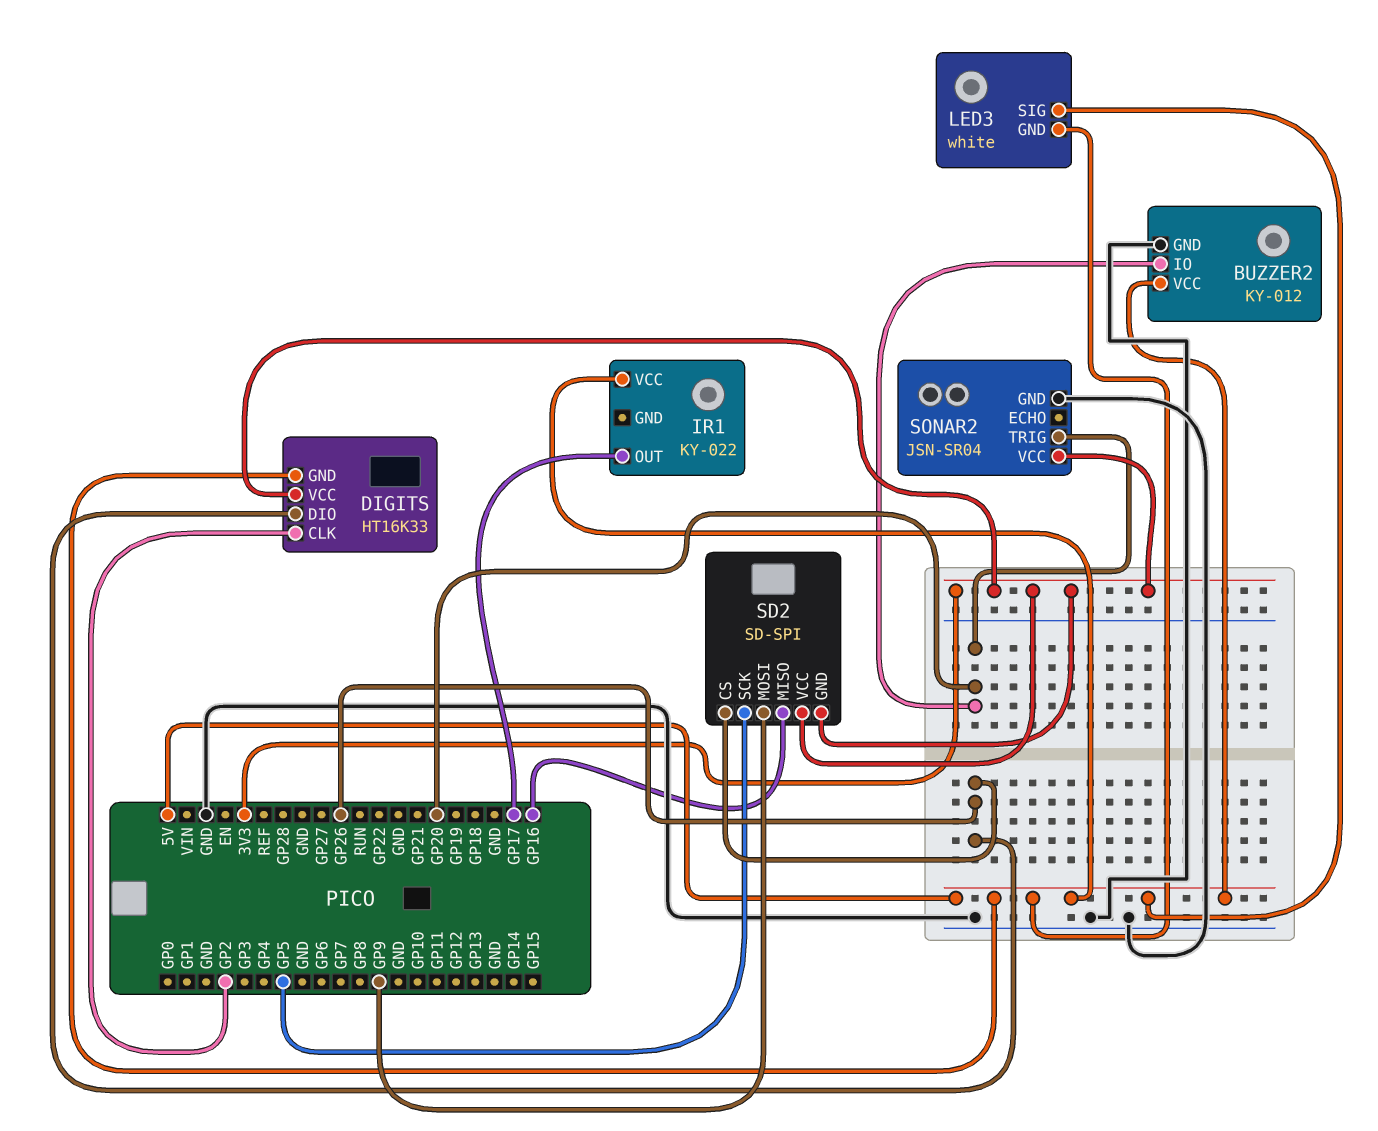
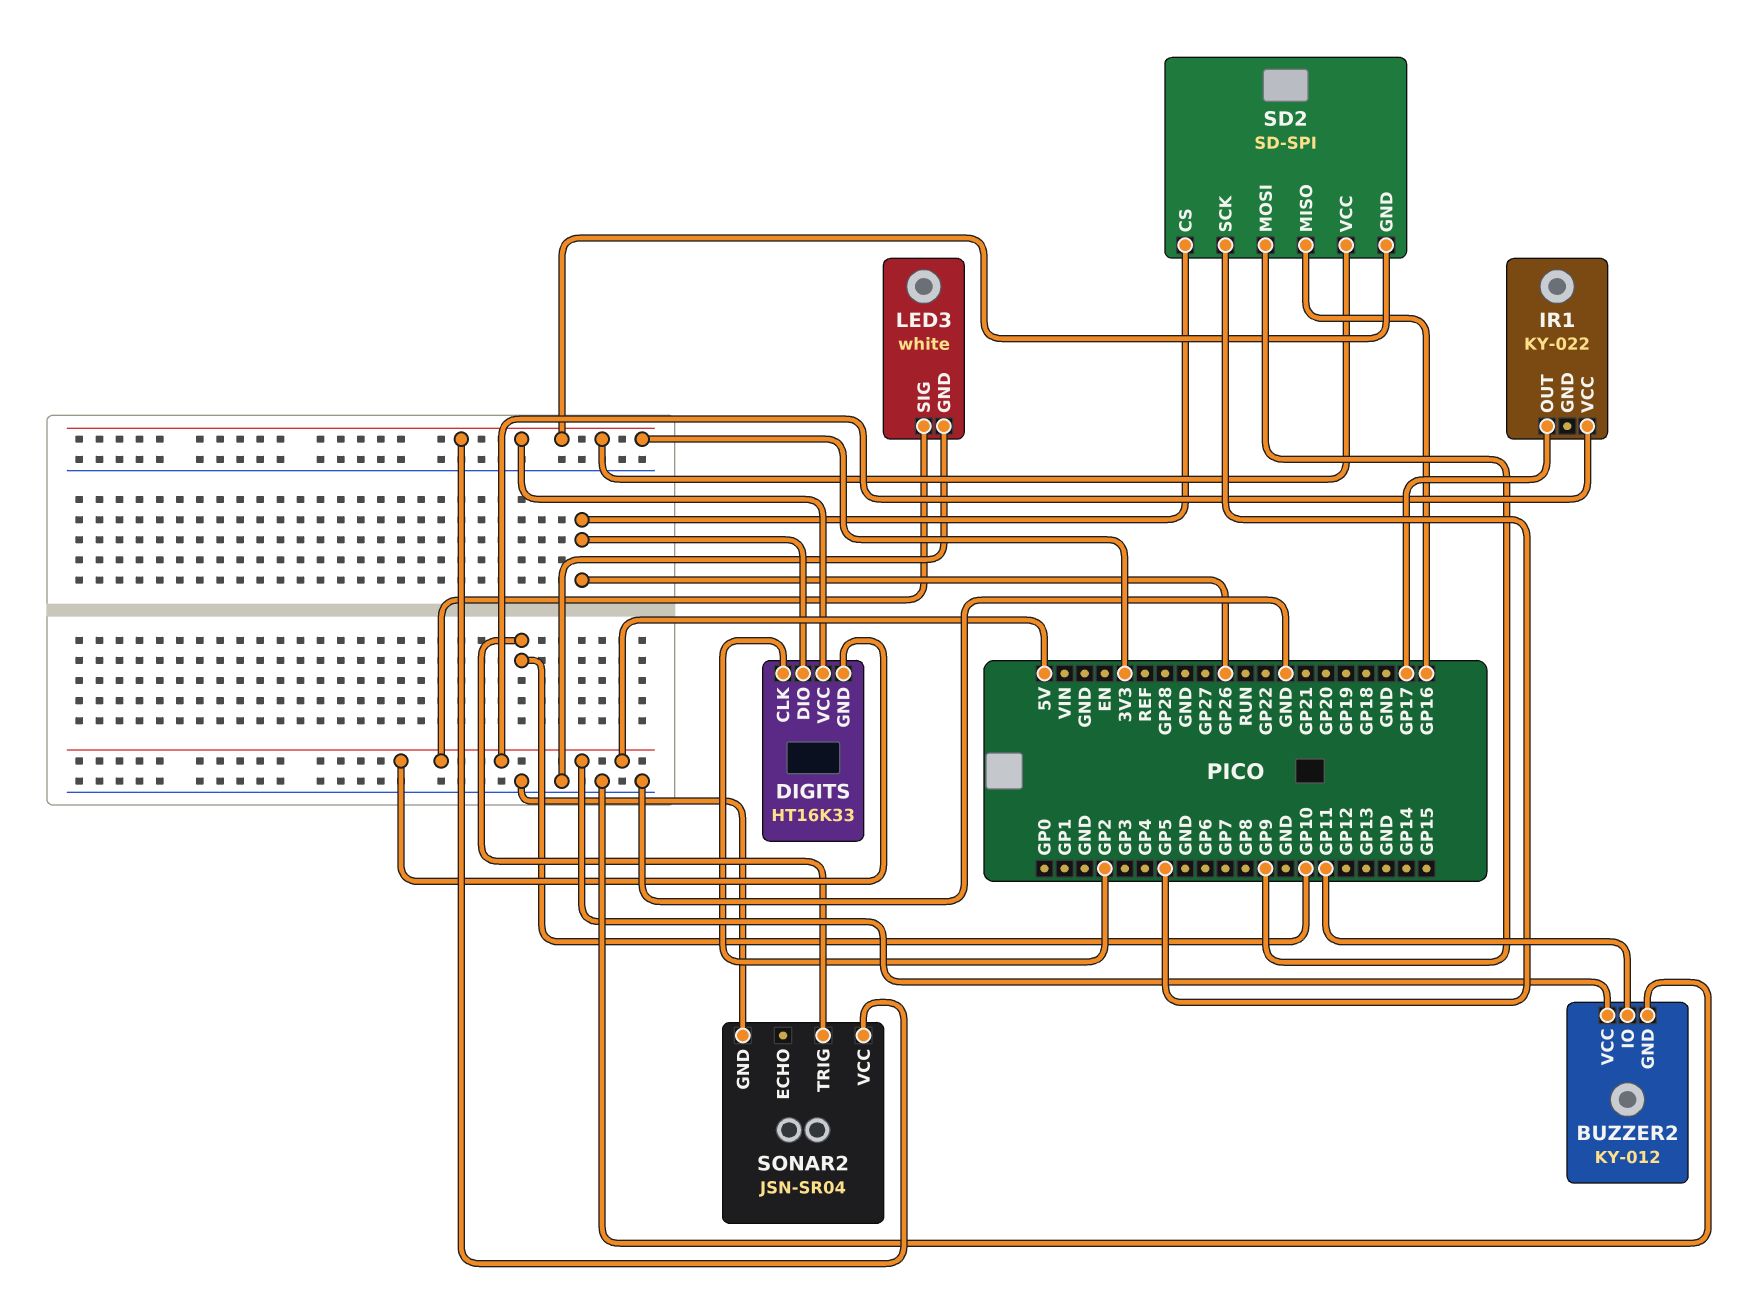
BUZZER2 pin IO: GP20 -> GP11
LED3 pin GND: 5V -> GND
SONAR2 pin TRIG: GP20 -> GP10

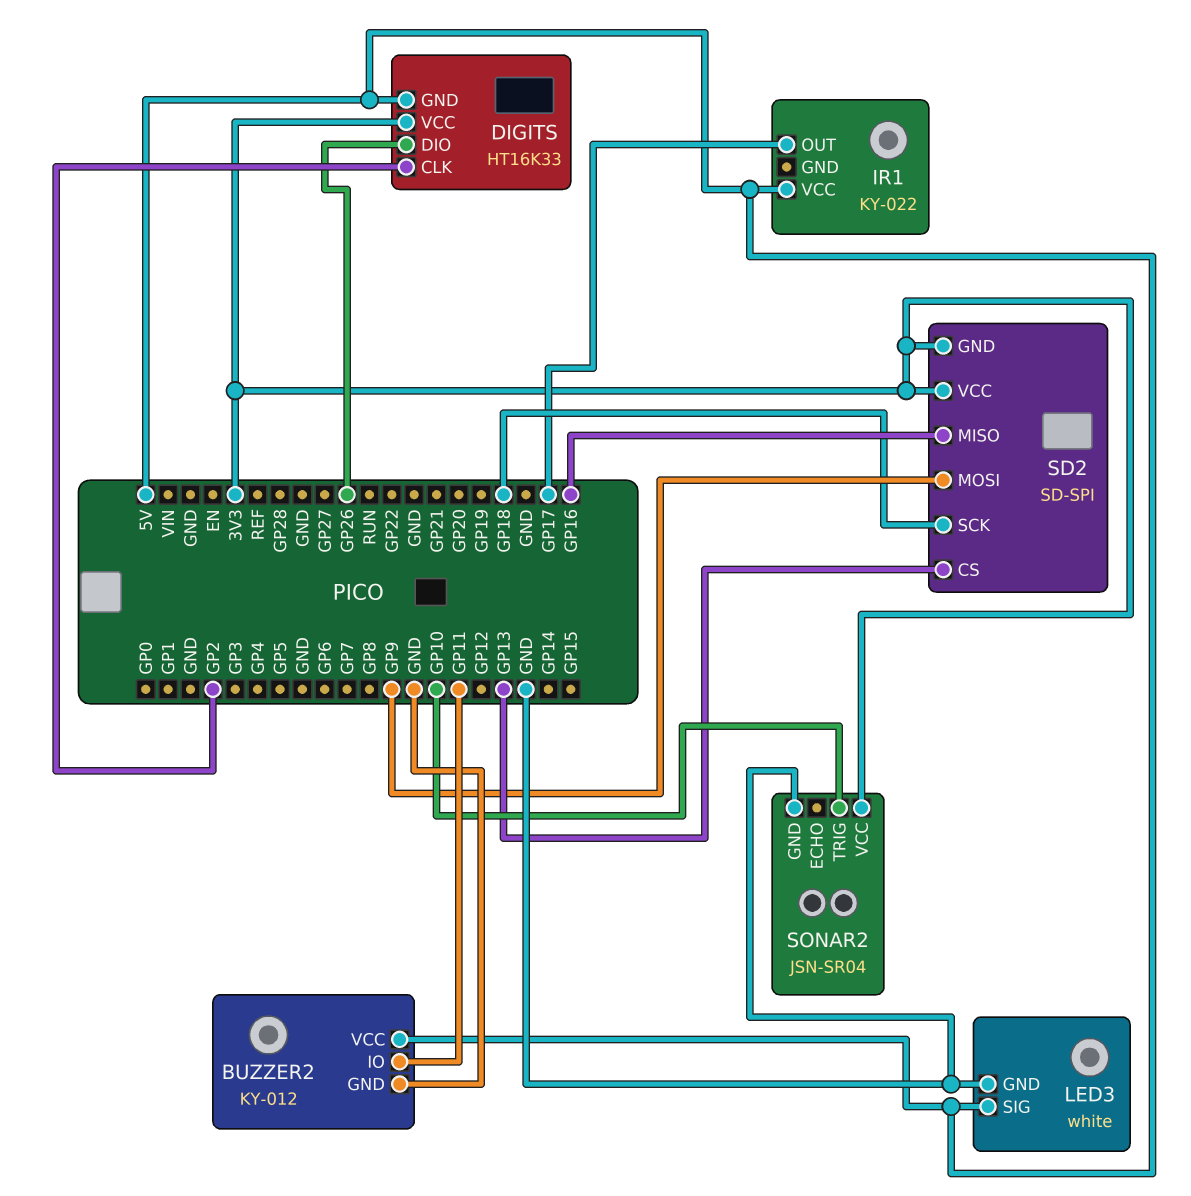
SD2 pin CS: GP26 -> GP13
SD2 pin SCK: GP5 -> GP18

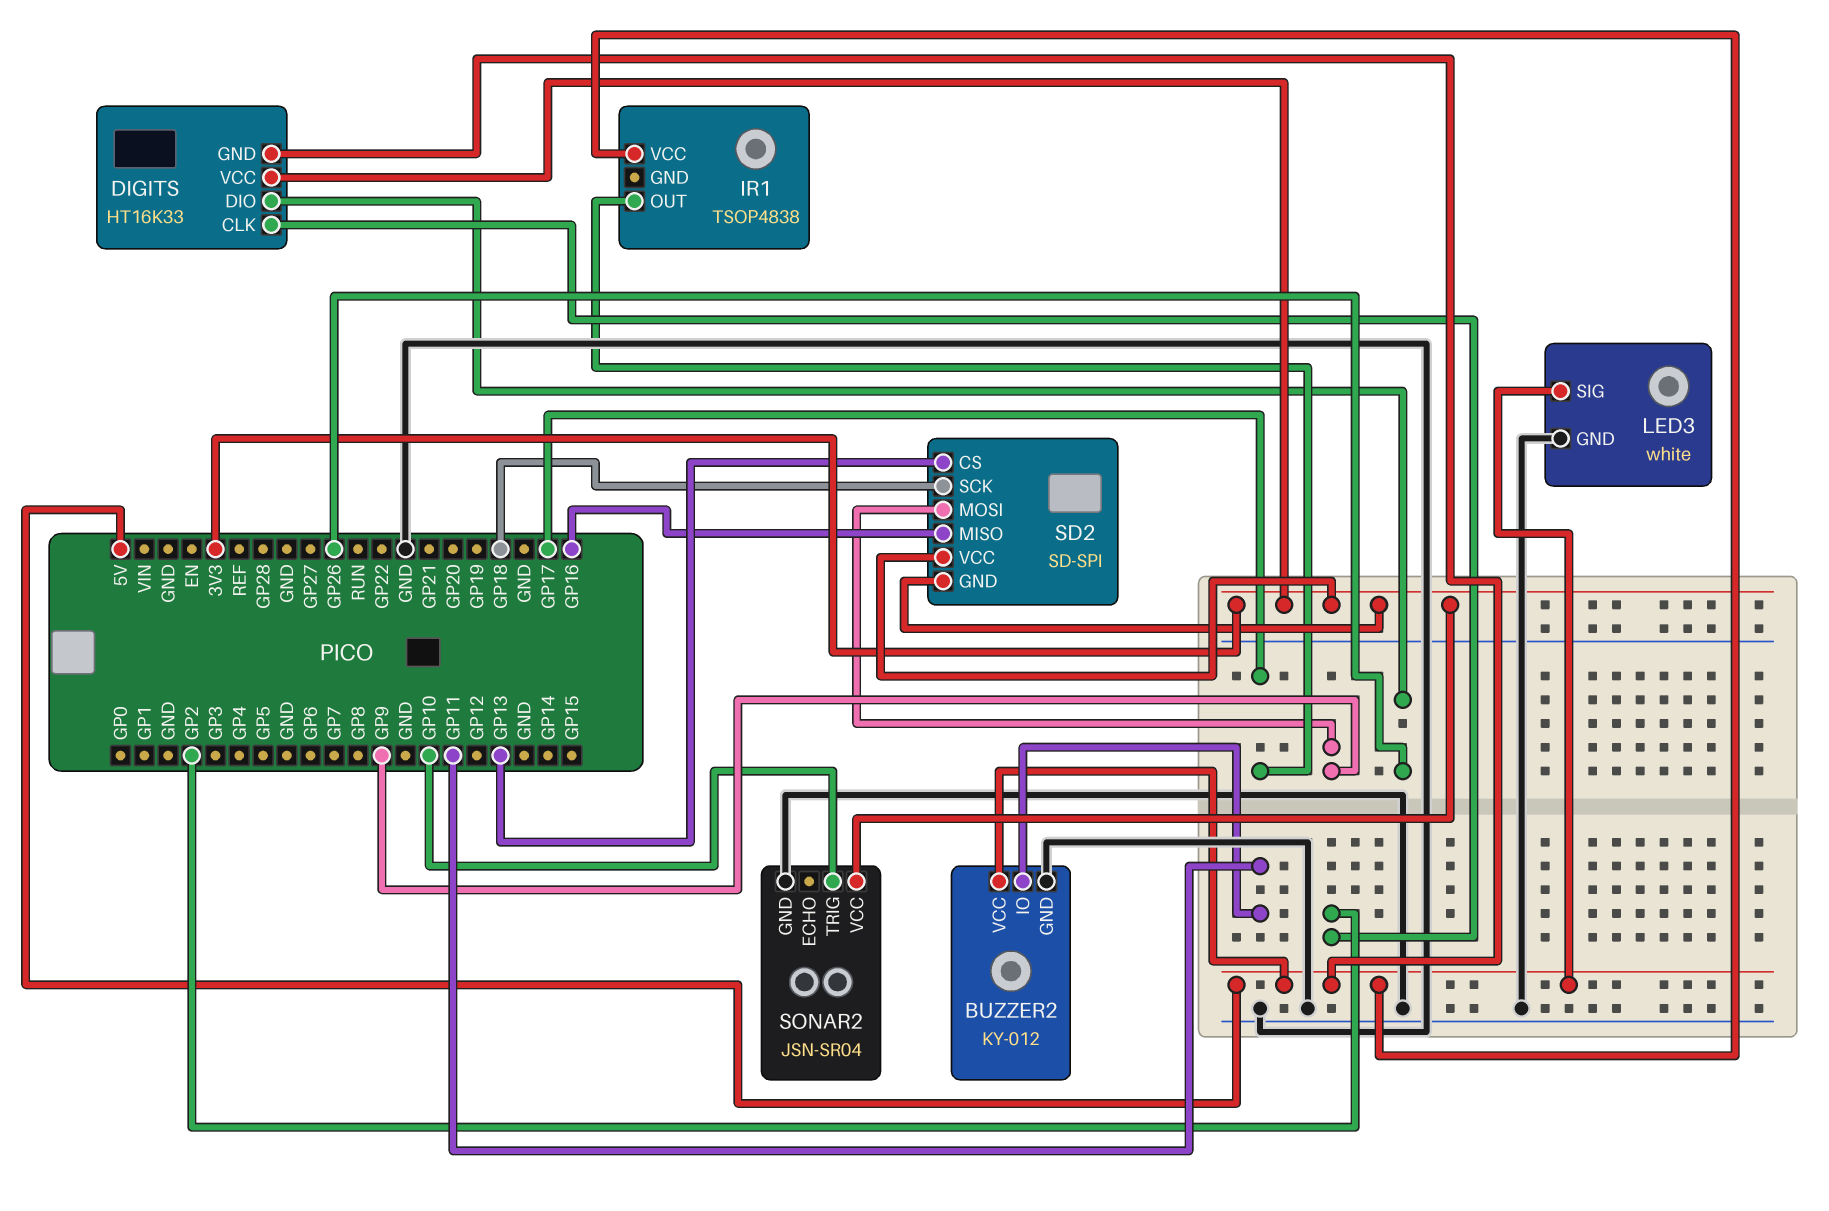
IR1: KY-022 -> TSOP4838

